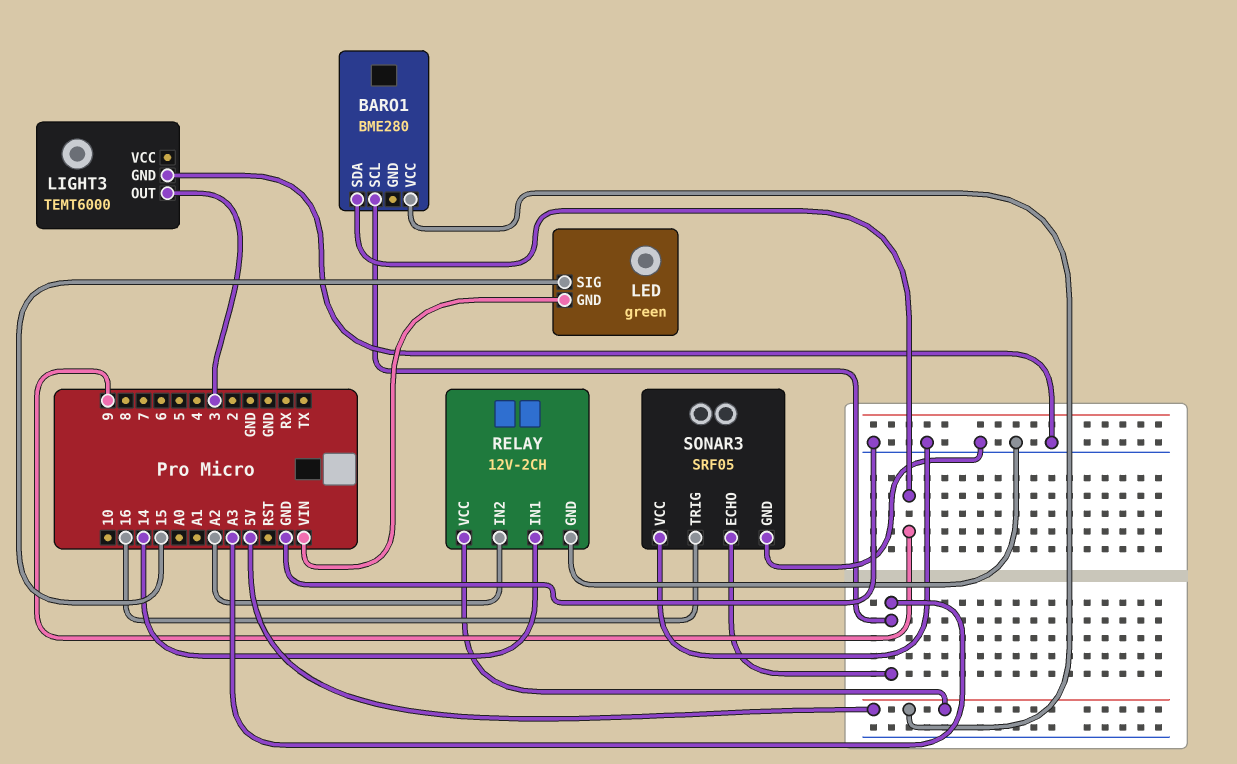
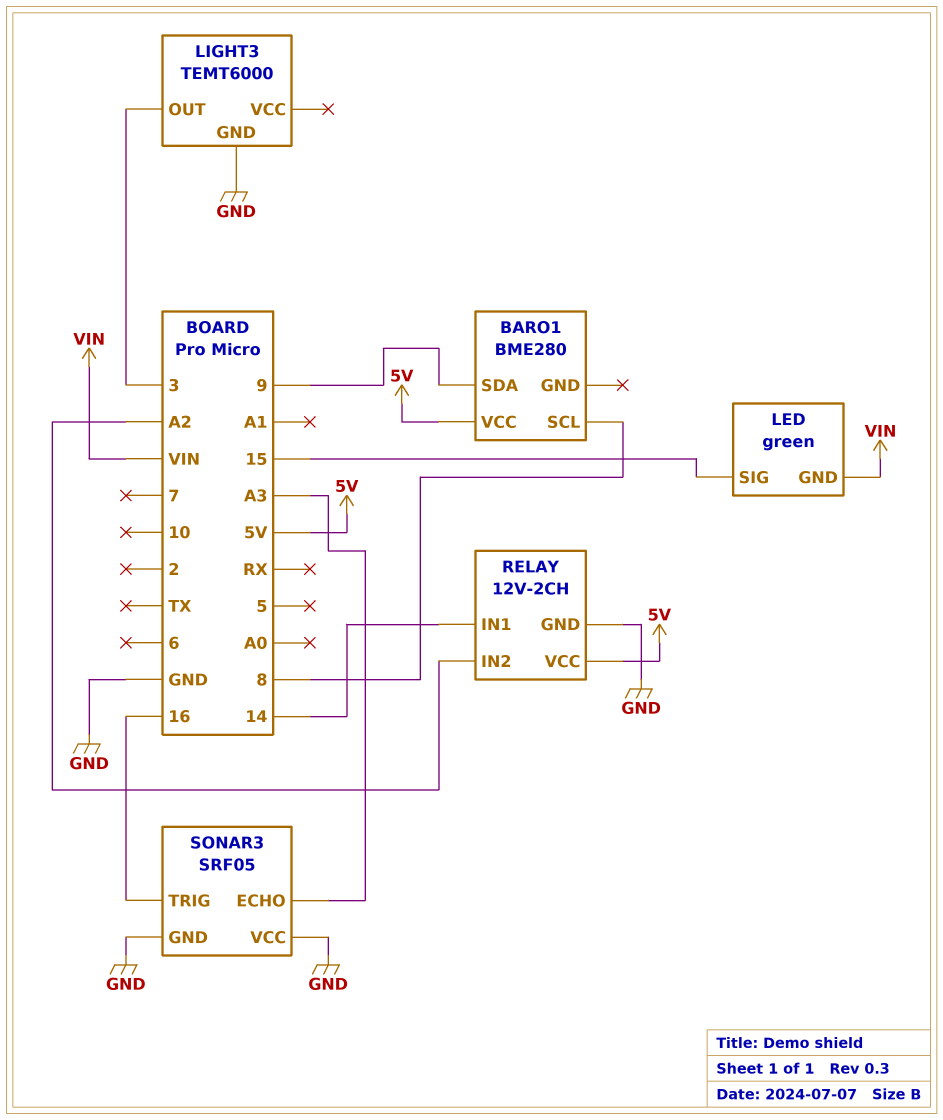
BARO1 pin SCL: A3 -> 8

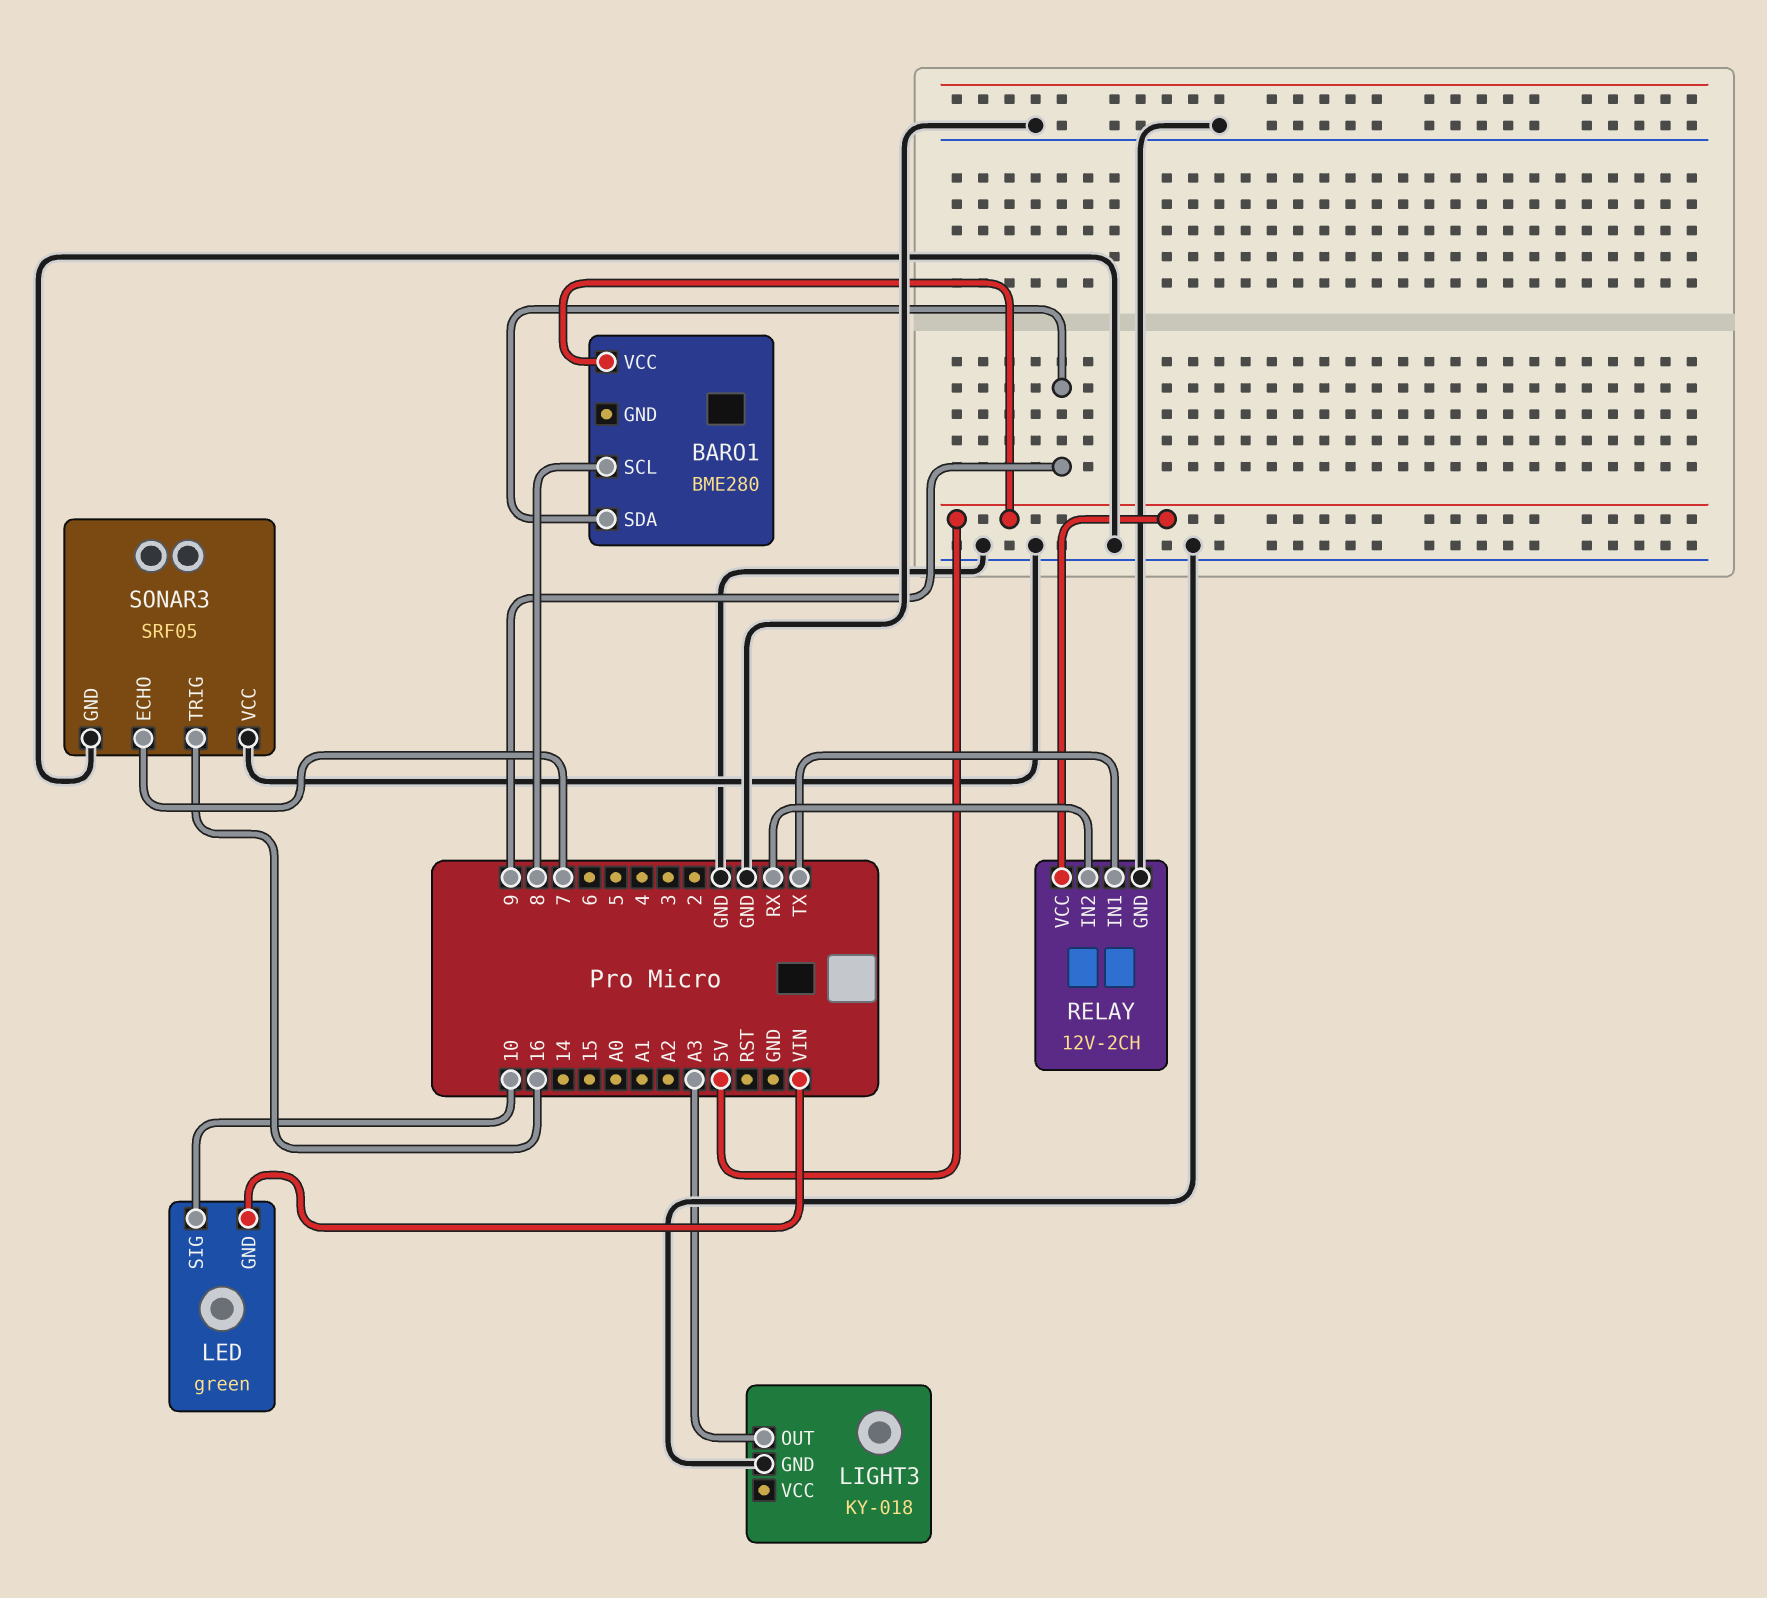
LED pin SIG: 15 -> 10
LIGHT3: TEMT6000 -> KY-018
LIGHT3 pin OUT: 3 -> A3
RELAY pin IN1: 14 -> TX
RELAY pin IN2: A2 -> RX
SONAR3 pin ECHO: A3 -> 7

